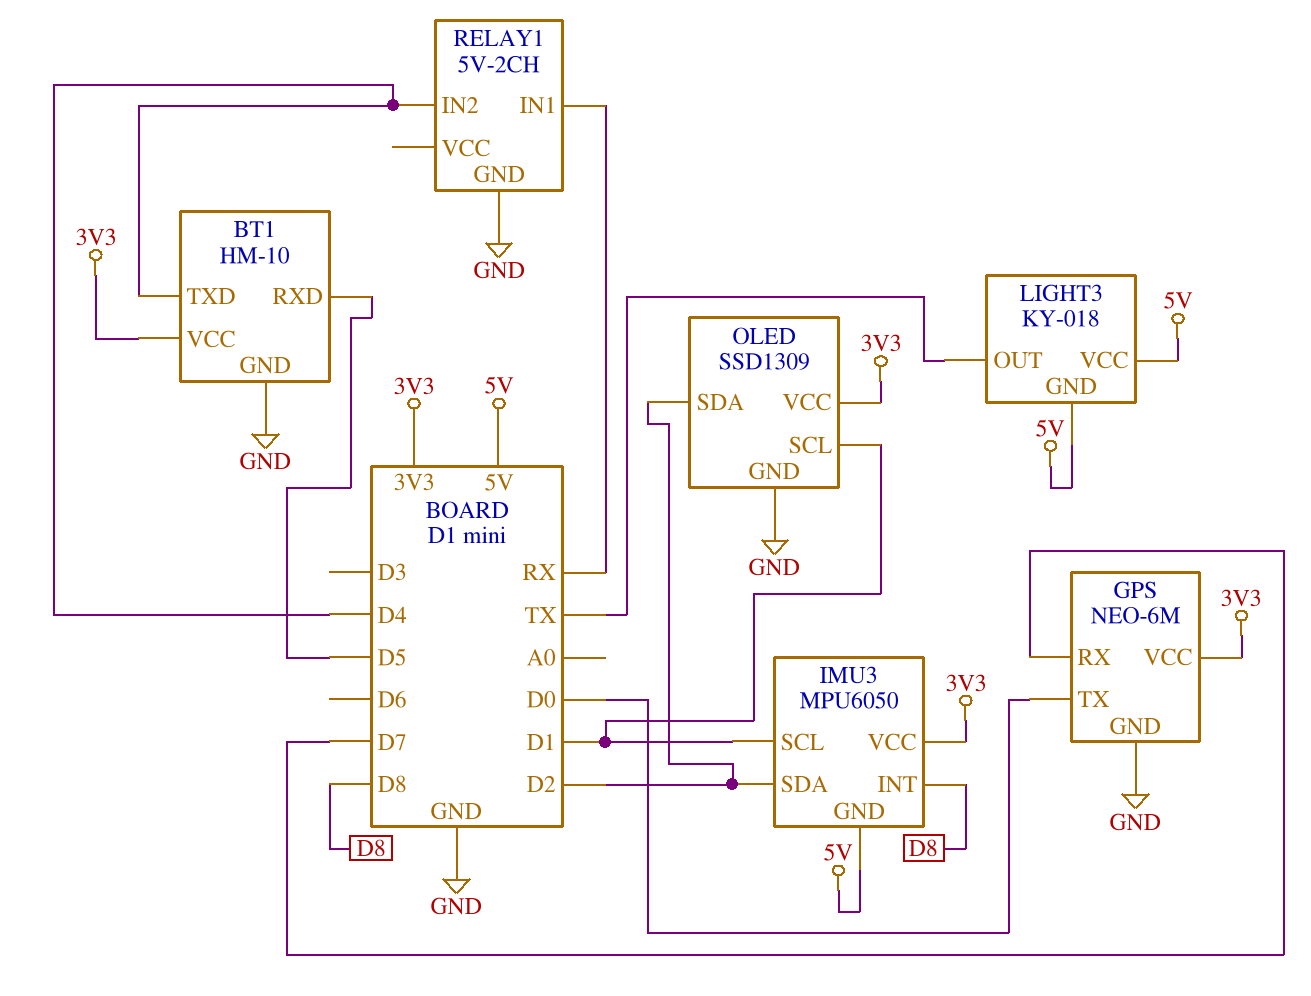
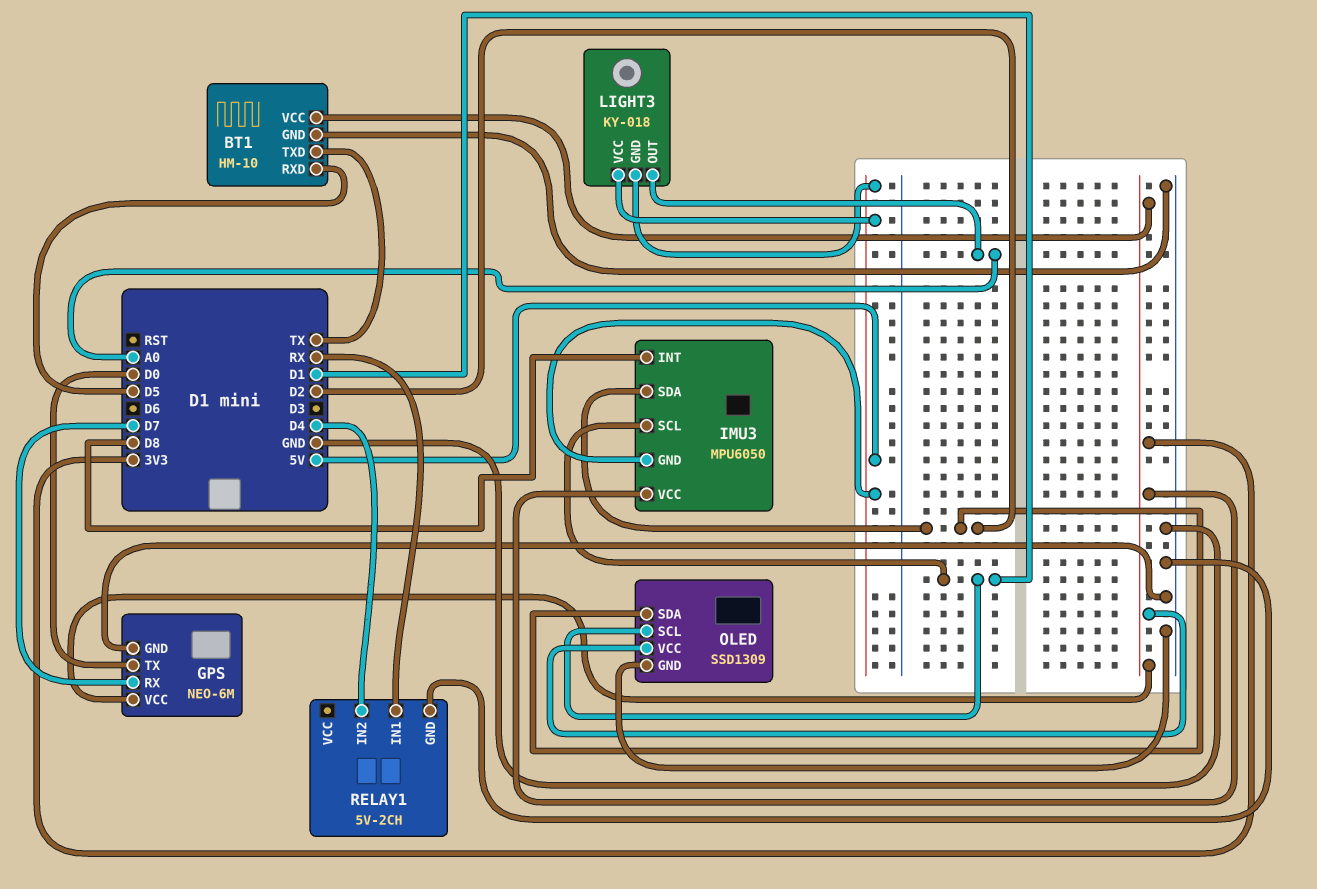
BT1 pin TXD: D4 -> TX
LIGHT3 pin OUT: TX -> A0

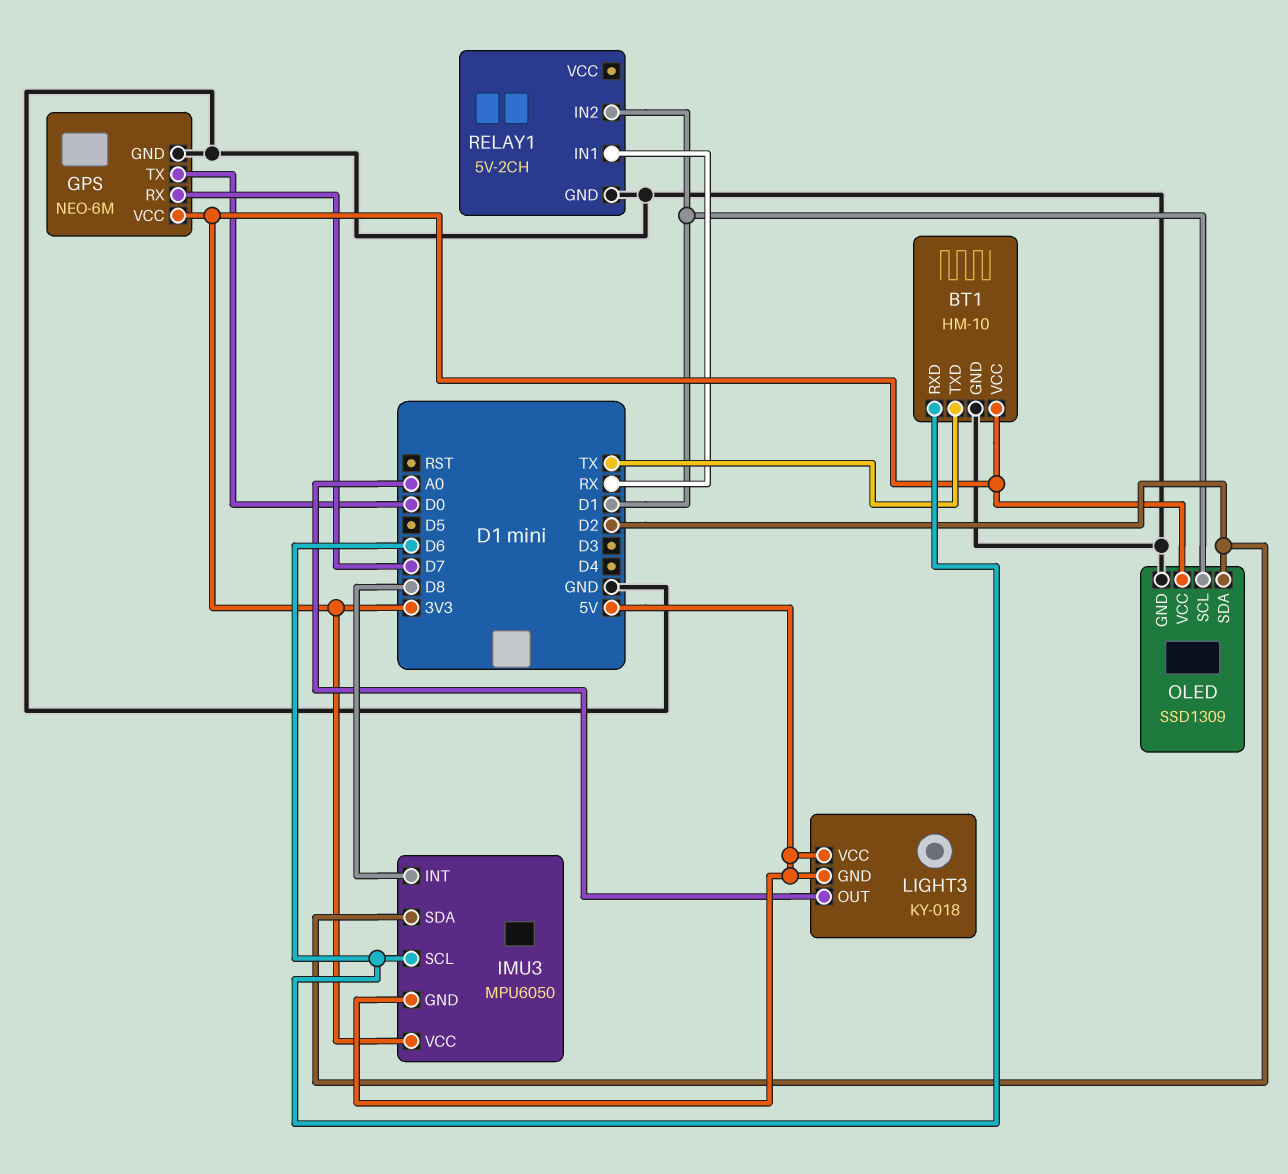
BT1 pin RXD: D5 -> D6
IMU3 pin SCL: D1 -> D6
RELAY1 pin IN2: D4 -> D1

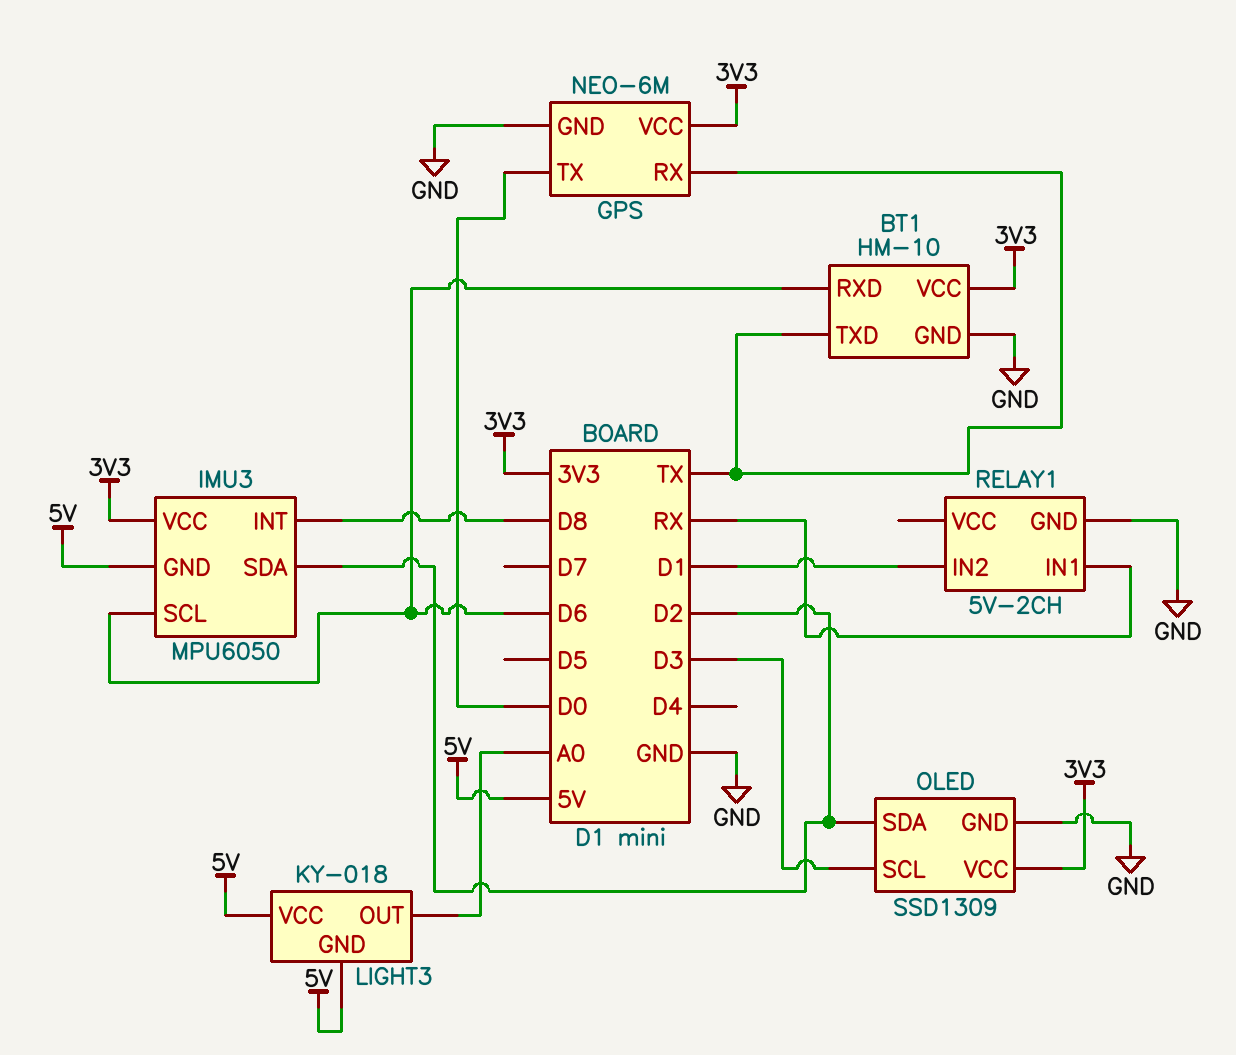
GPS pin RX: D7 -> TX
OLED pin SCL: D1 -> D3

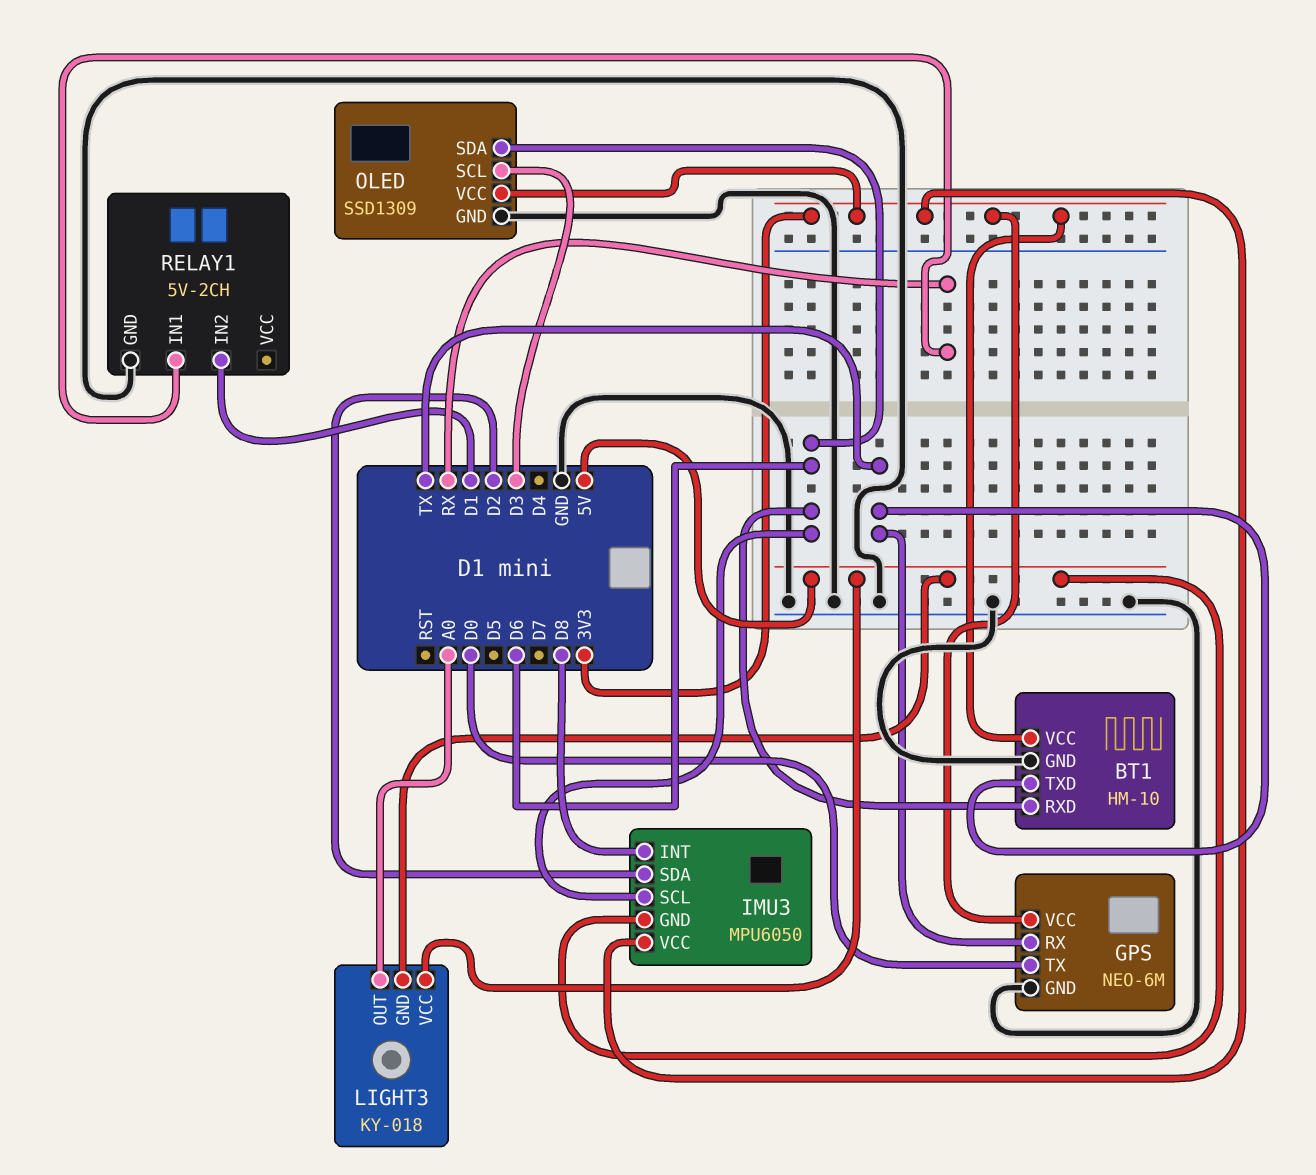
OLED pin SDA: D2 -> D6

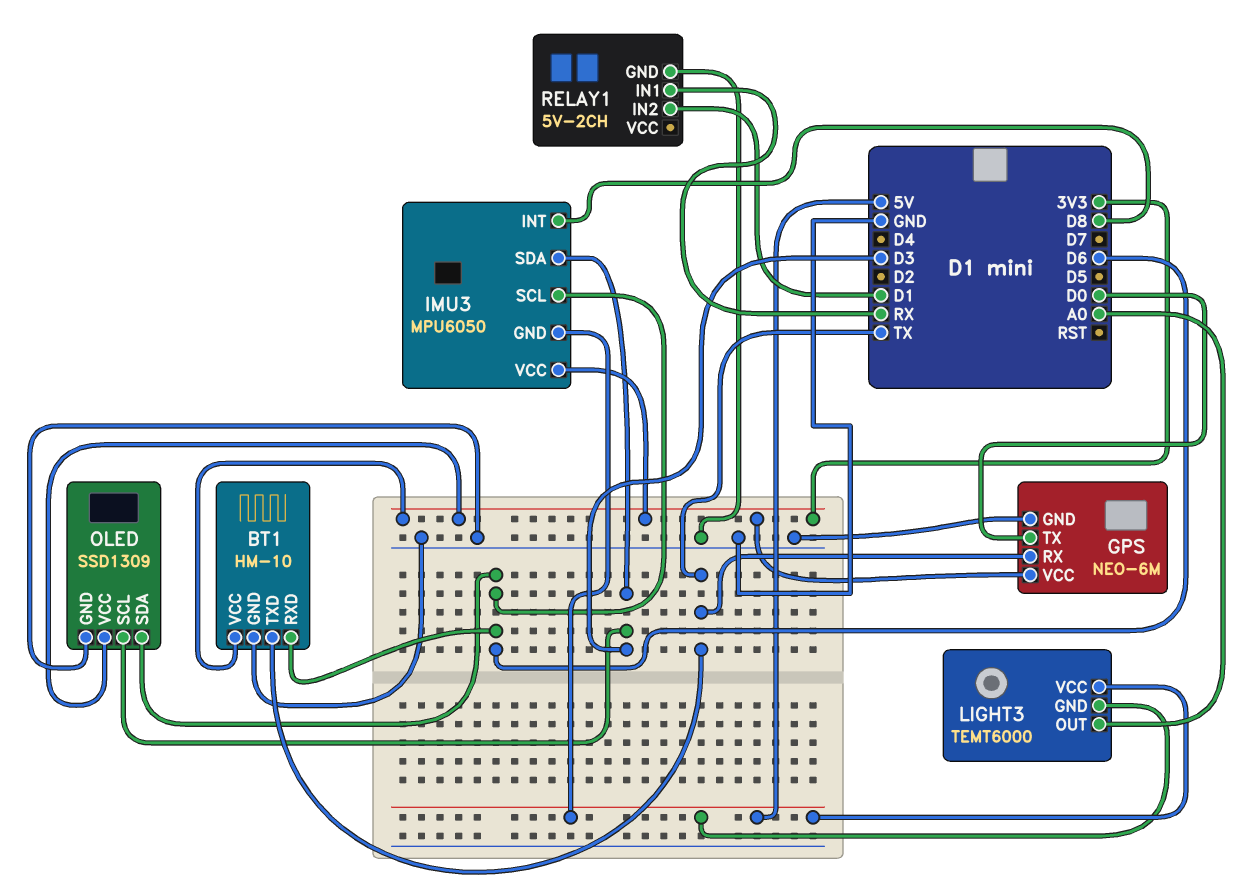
IMU3 pin SDA: D2 -> D3
LIGHT3: KY-018 -> TEMT6000

